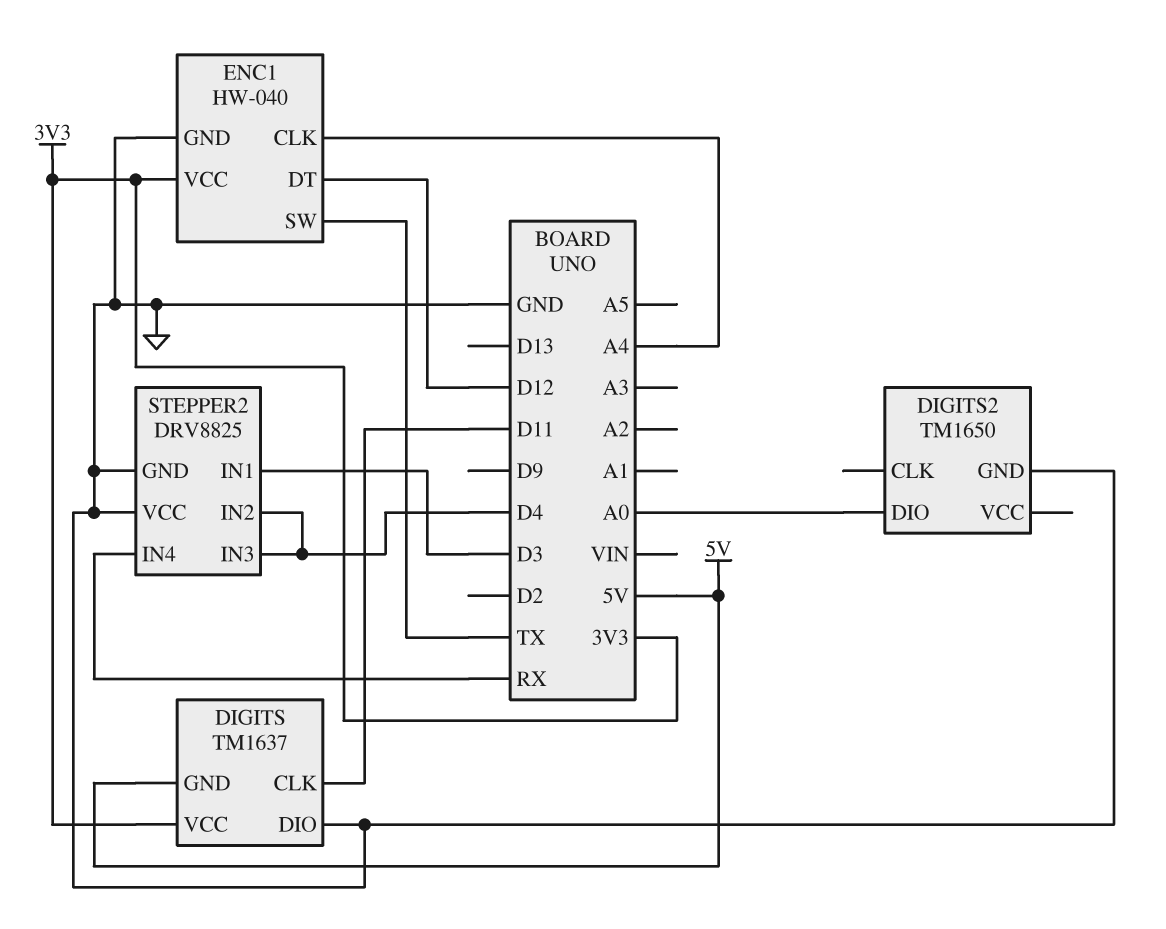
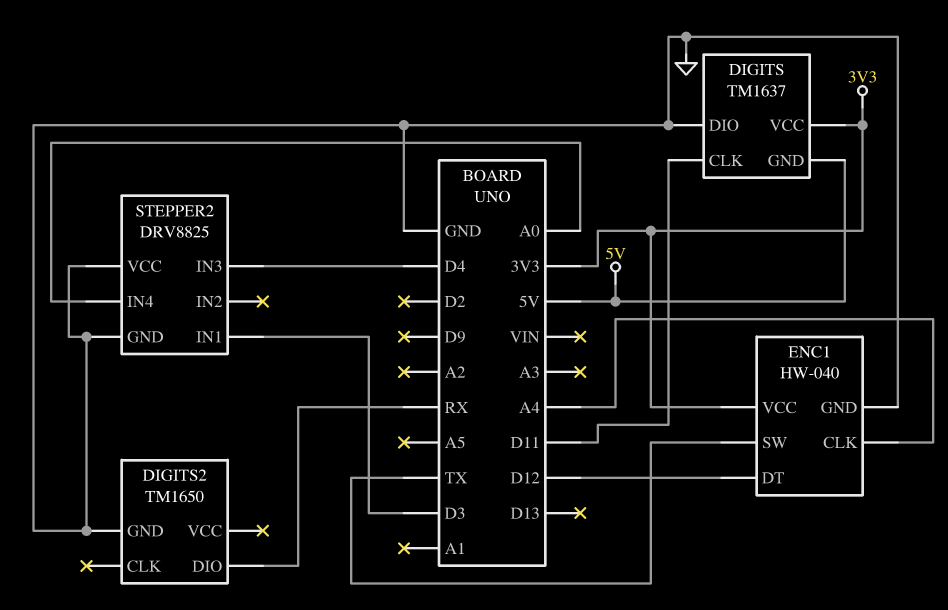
DIGITS2 pin DIO: A0 -> RX
STEPPER2 pin IN2: D4 -> none
STEPPER2 pin IN4: RX -> A0

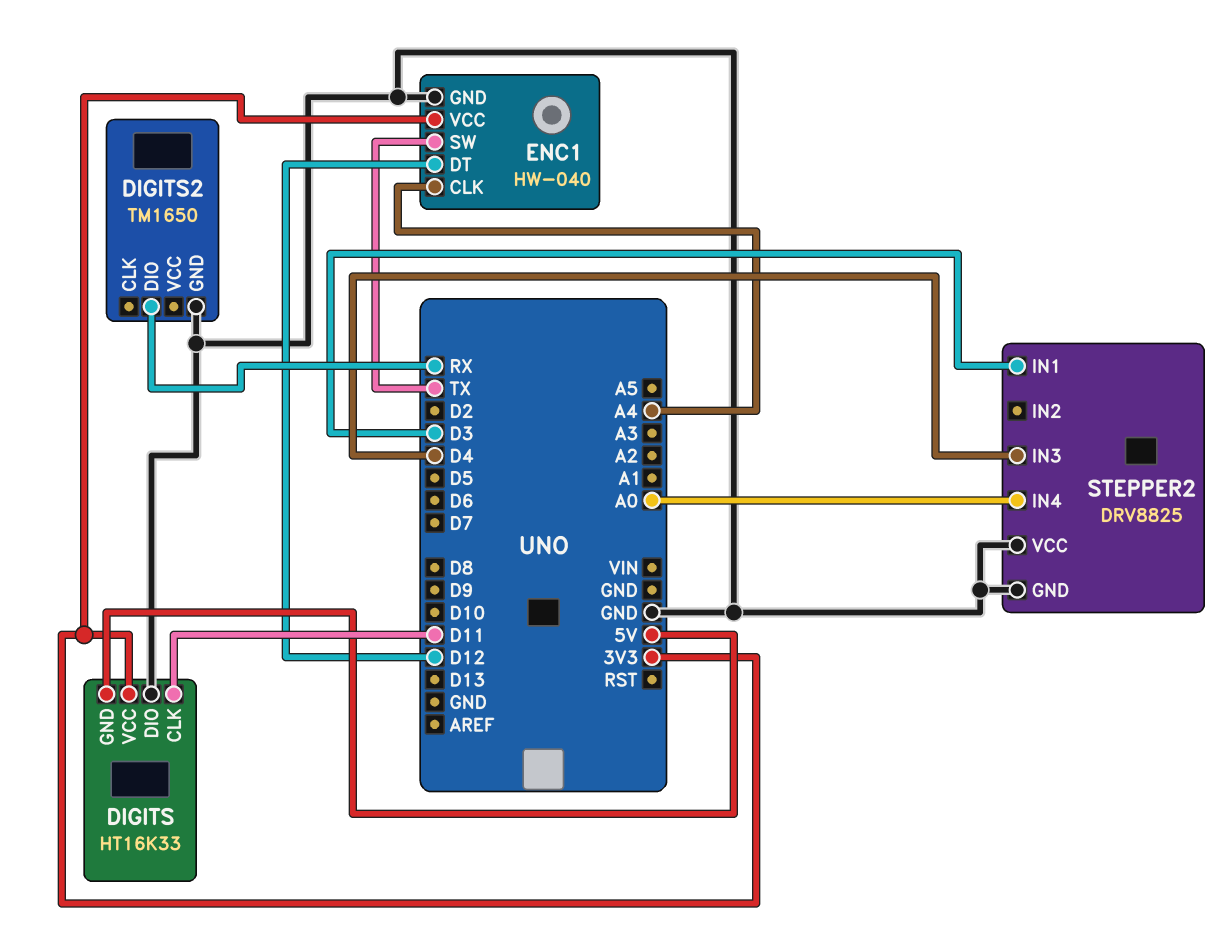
DIGITS: TM1637 -> HT16K33

